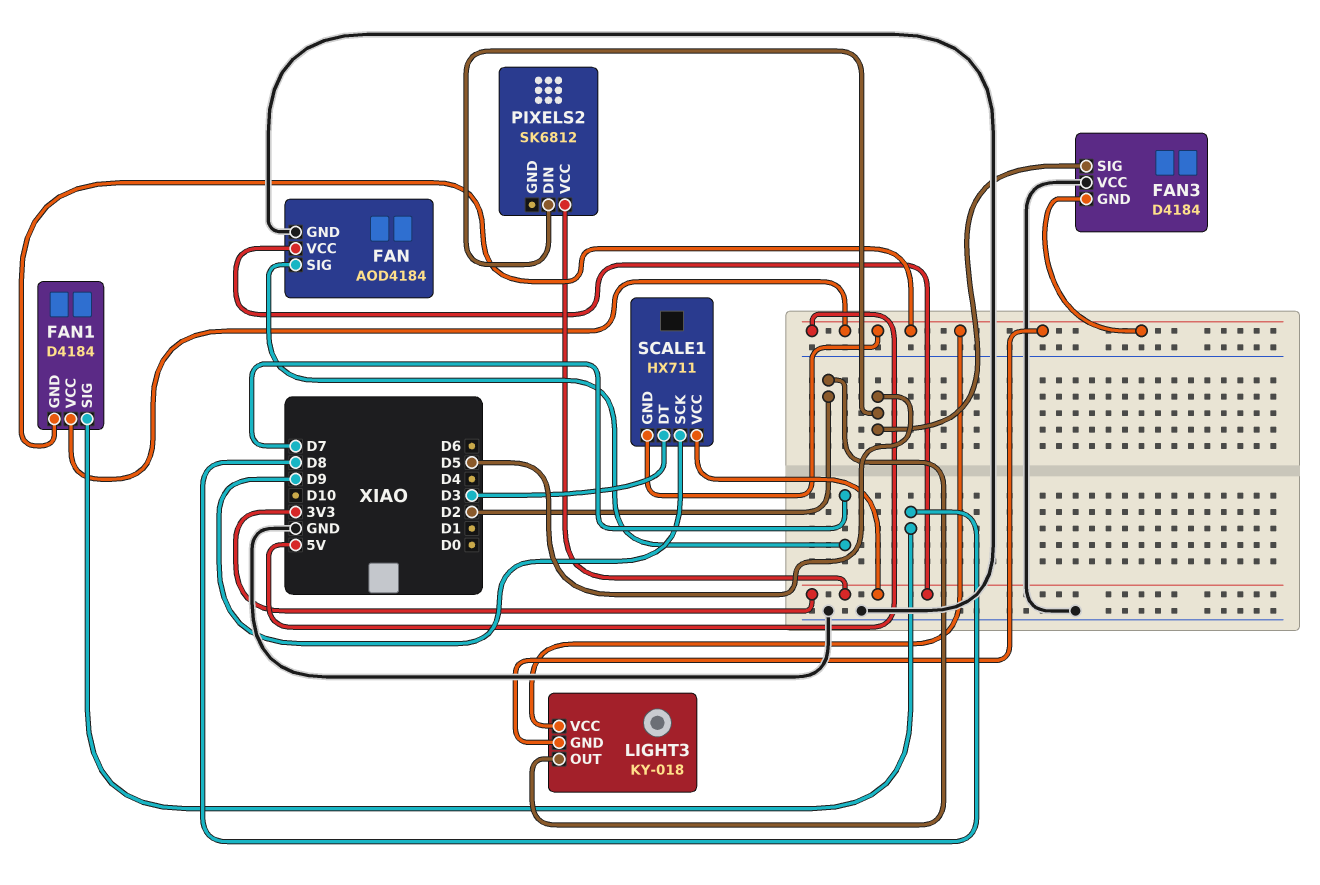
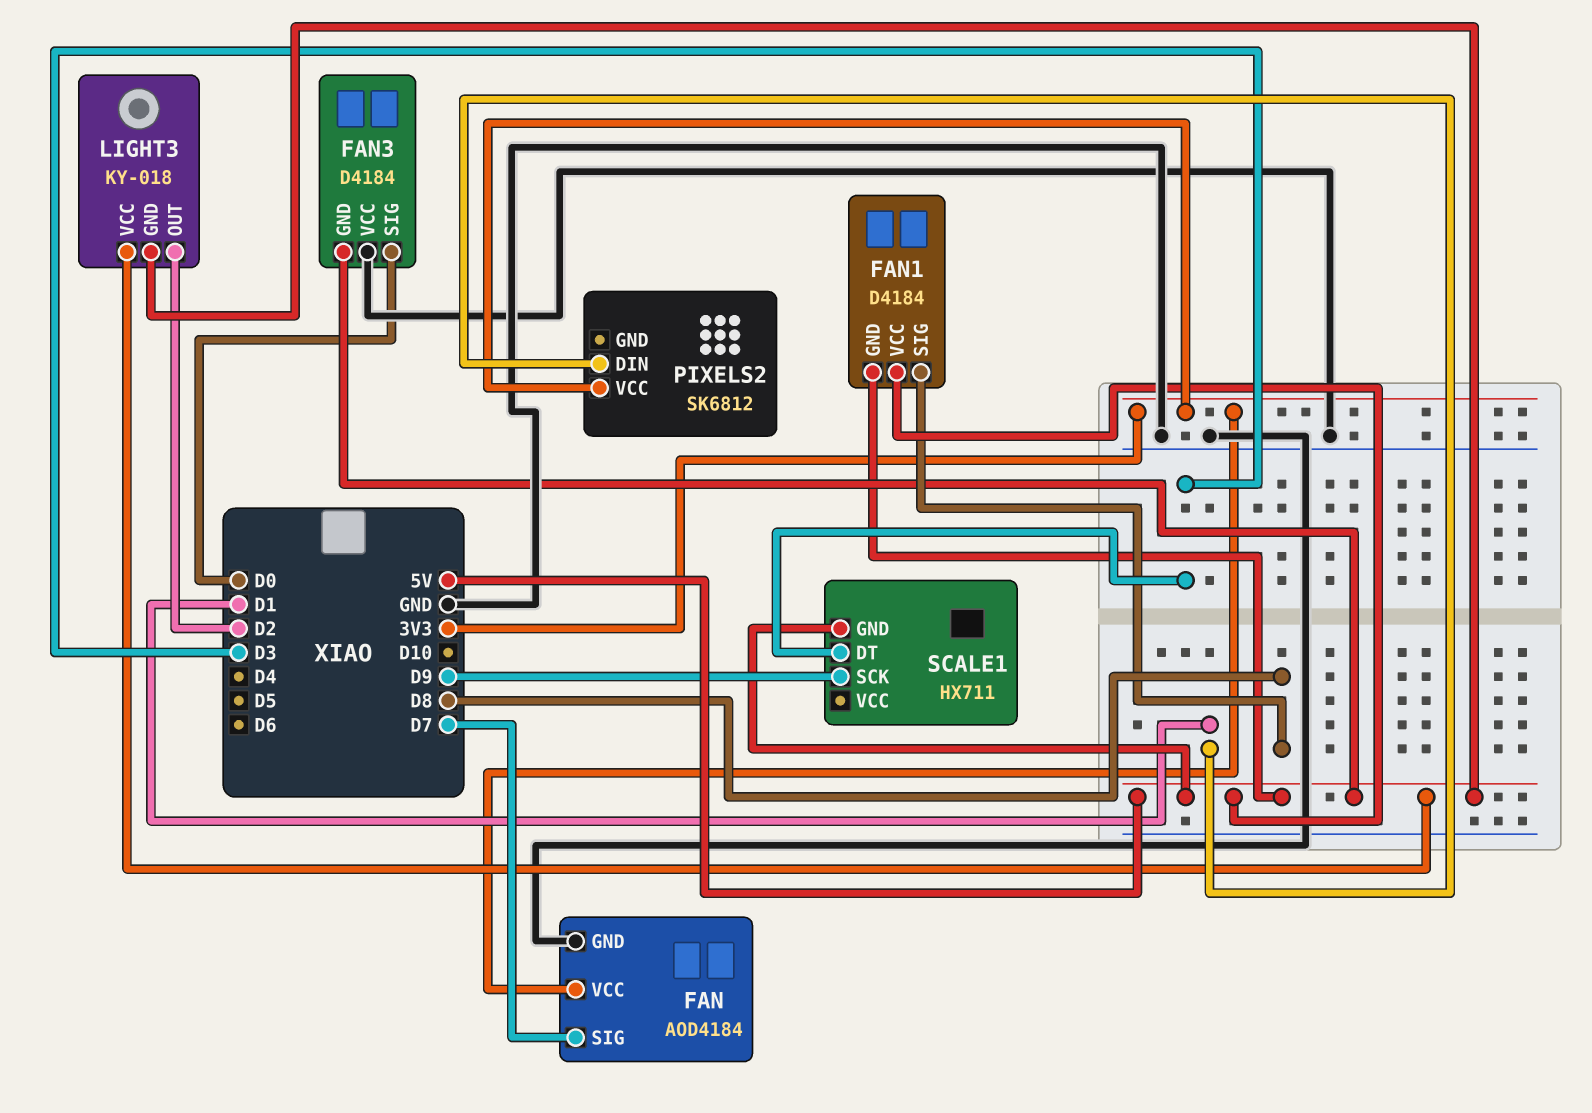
FAN3 pin SIG: D5 -> D0
PIXELS2 pin DIN: D5 -> D1
SCALE1 pin VCC: 3V3 -> none

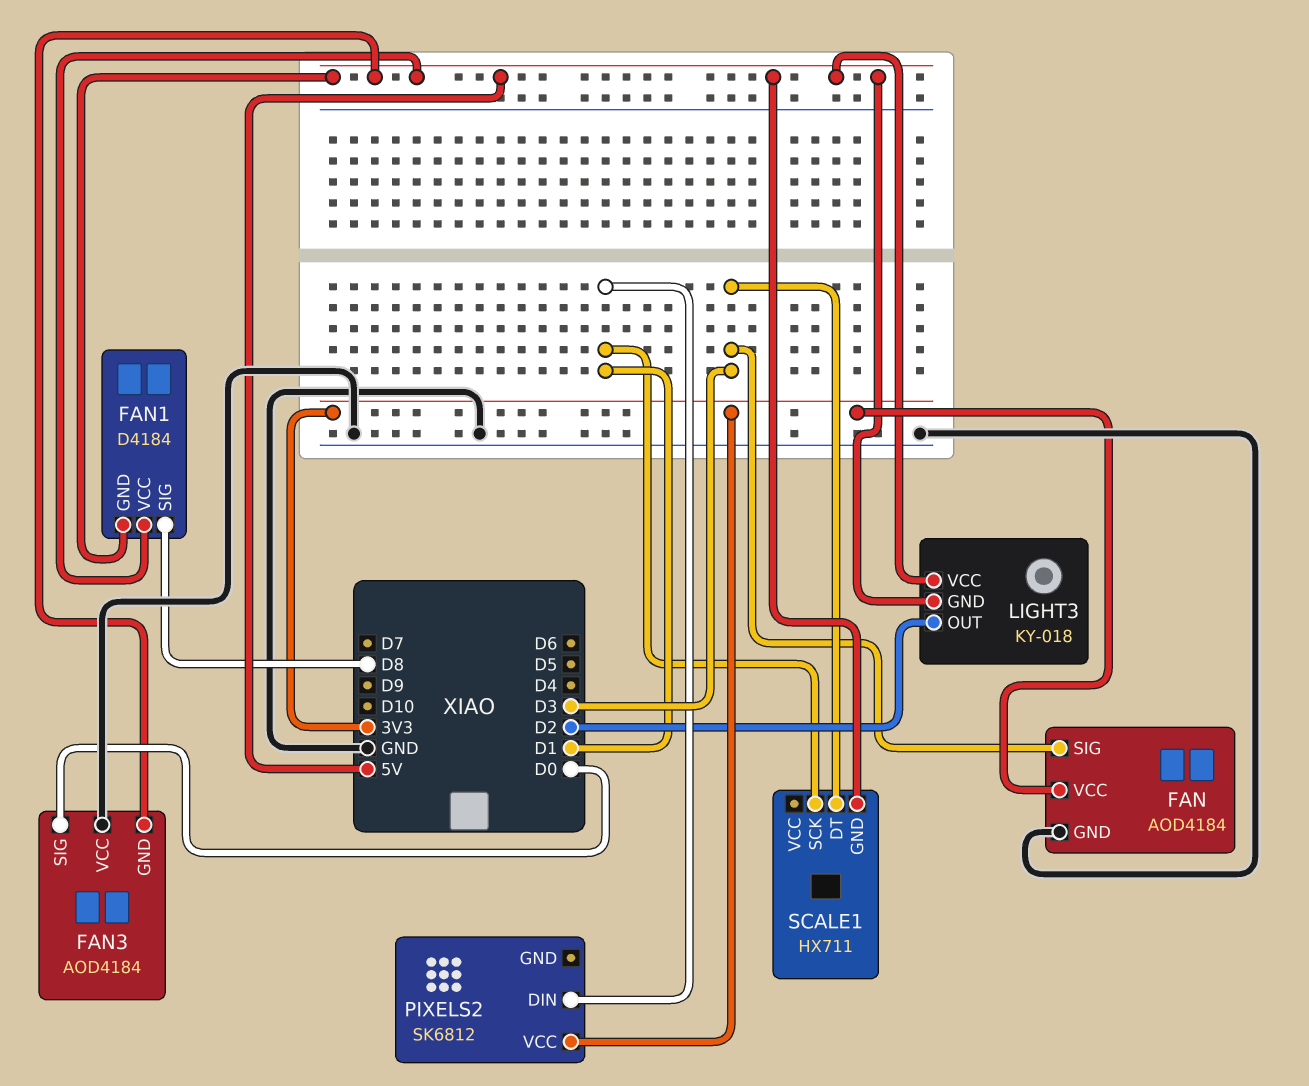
FAN pin SIG: D7 -> D3
FAN3: D4184 -> AOD4184
SCALE1 pin SCK: D9 -> D1

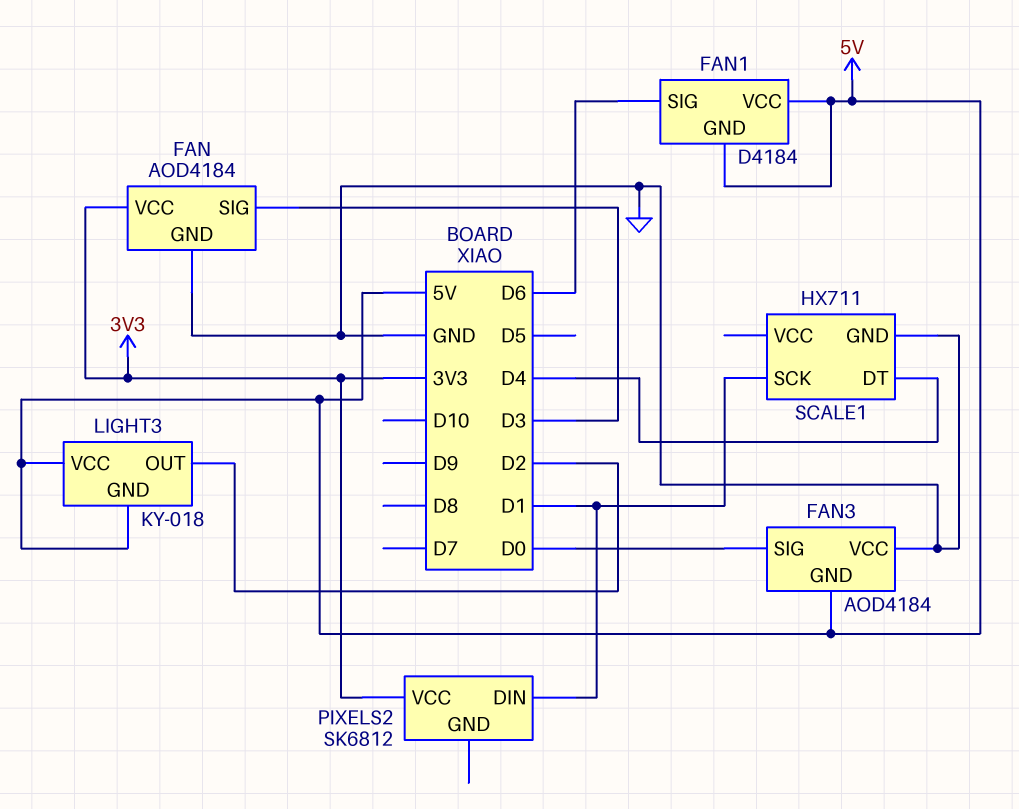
FAN1 pin SIG: D8 -> D6
SCALE1 pin DT: D3 -> D4
SCALE1 pin GND: 5V -> GND

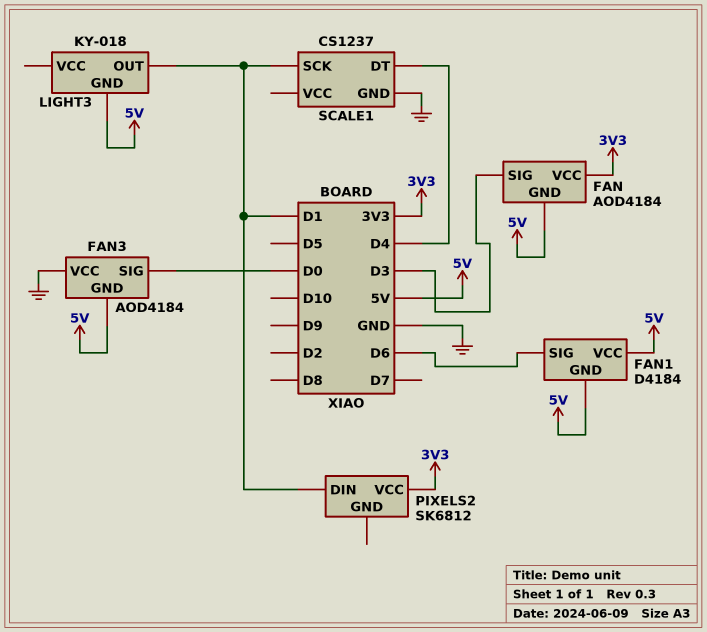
FAN pin GND: GND -> 5V
LIGHT3 pin OUT: D2 -> D1
LIGHT3 pin VCC: 5V -> none
SCALE1: HX711 -> CS1237

